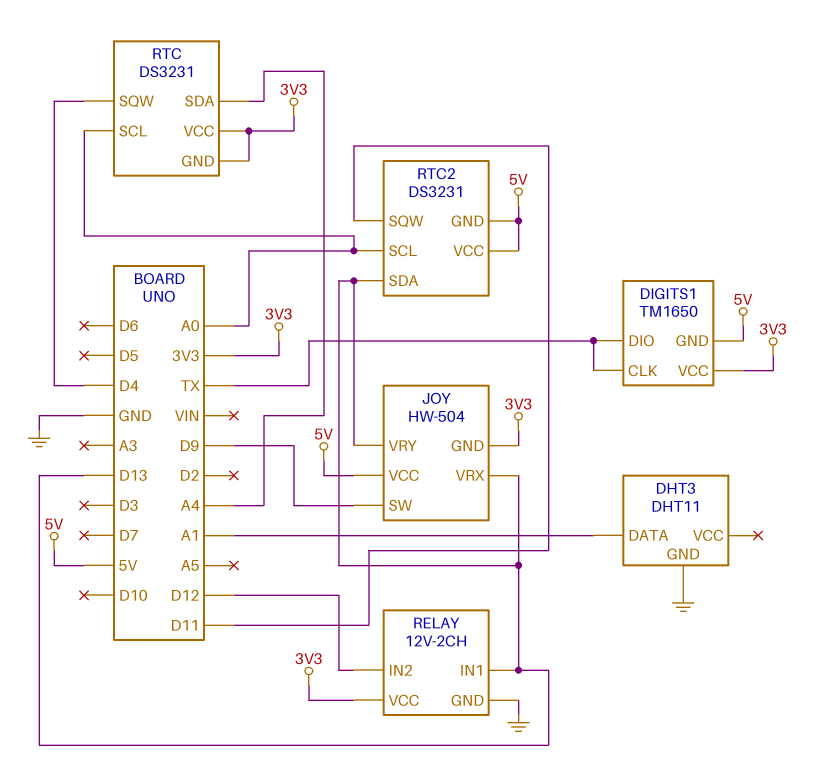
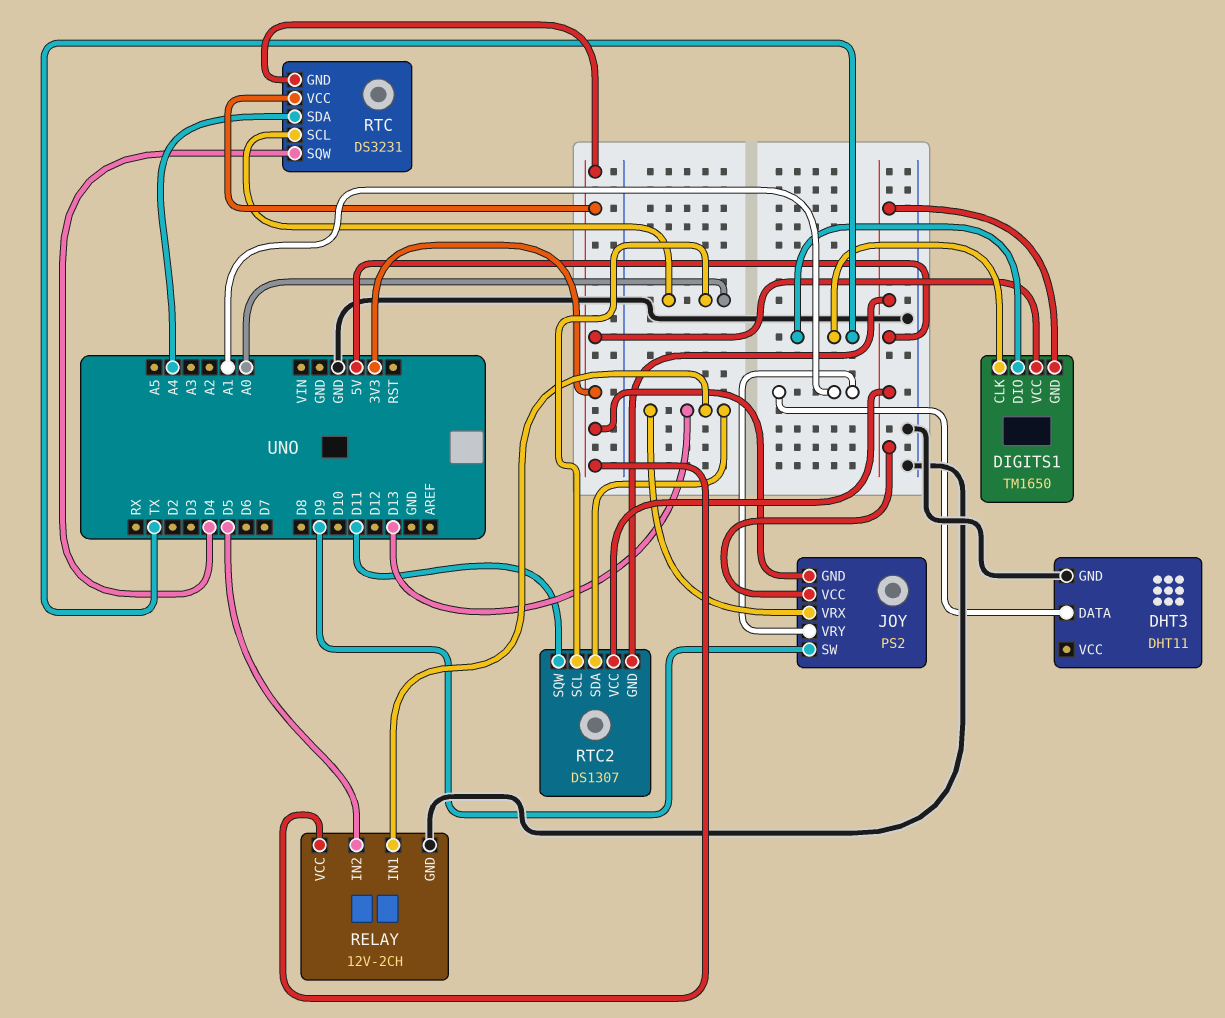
JOY: HW-504 -> PS2
JOY pin VRY: D13 -> A1
RELAY pin IN2: D12 -> D5
RTC2: DS3231 -> DS1307

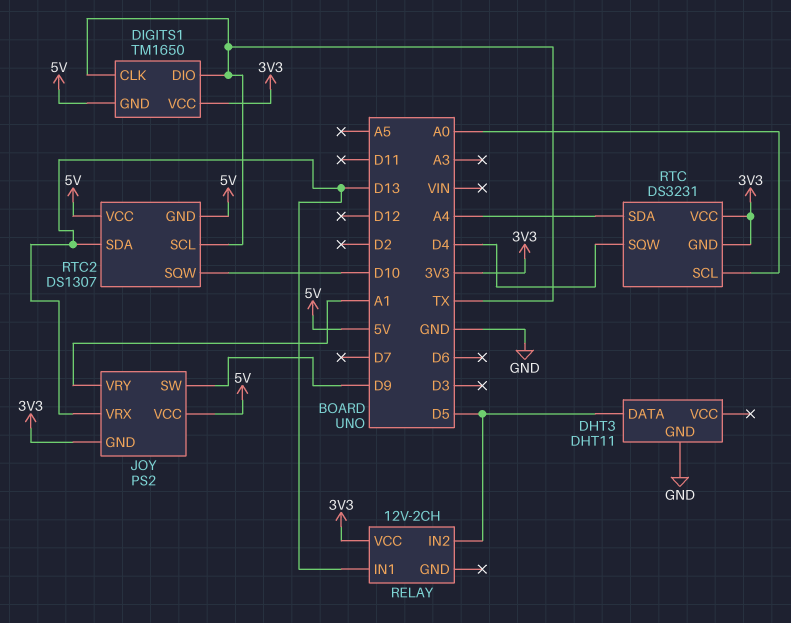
DHT3 pin DATA: A1 -> D5
RELAY pin GND: GND -> none
RTC2 pin SCL: A0 -> TX
RTC2 pin SQW: D11 -> D10

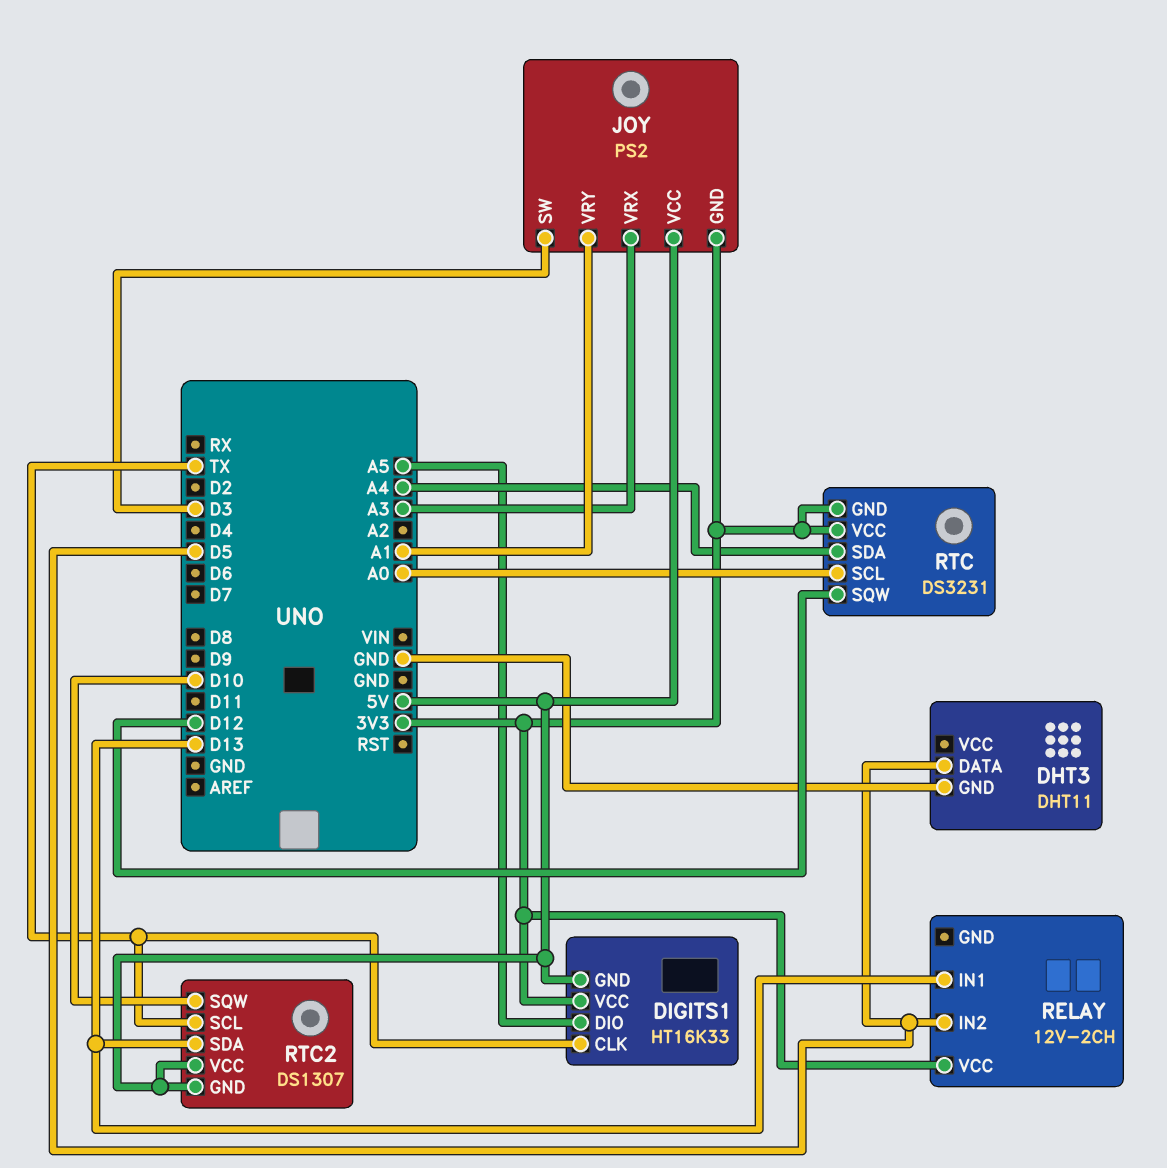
DIGITS1: TM1650 -> HT16K33
DIGITS1 pin DIO: TX -> A5
JOY pin SW: D9 -> D3
JOY pin VRX: D13 -> A3
RTC pin SQW: D4 -> D12

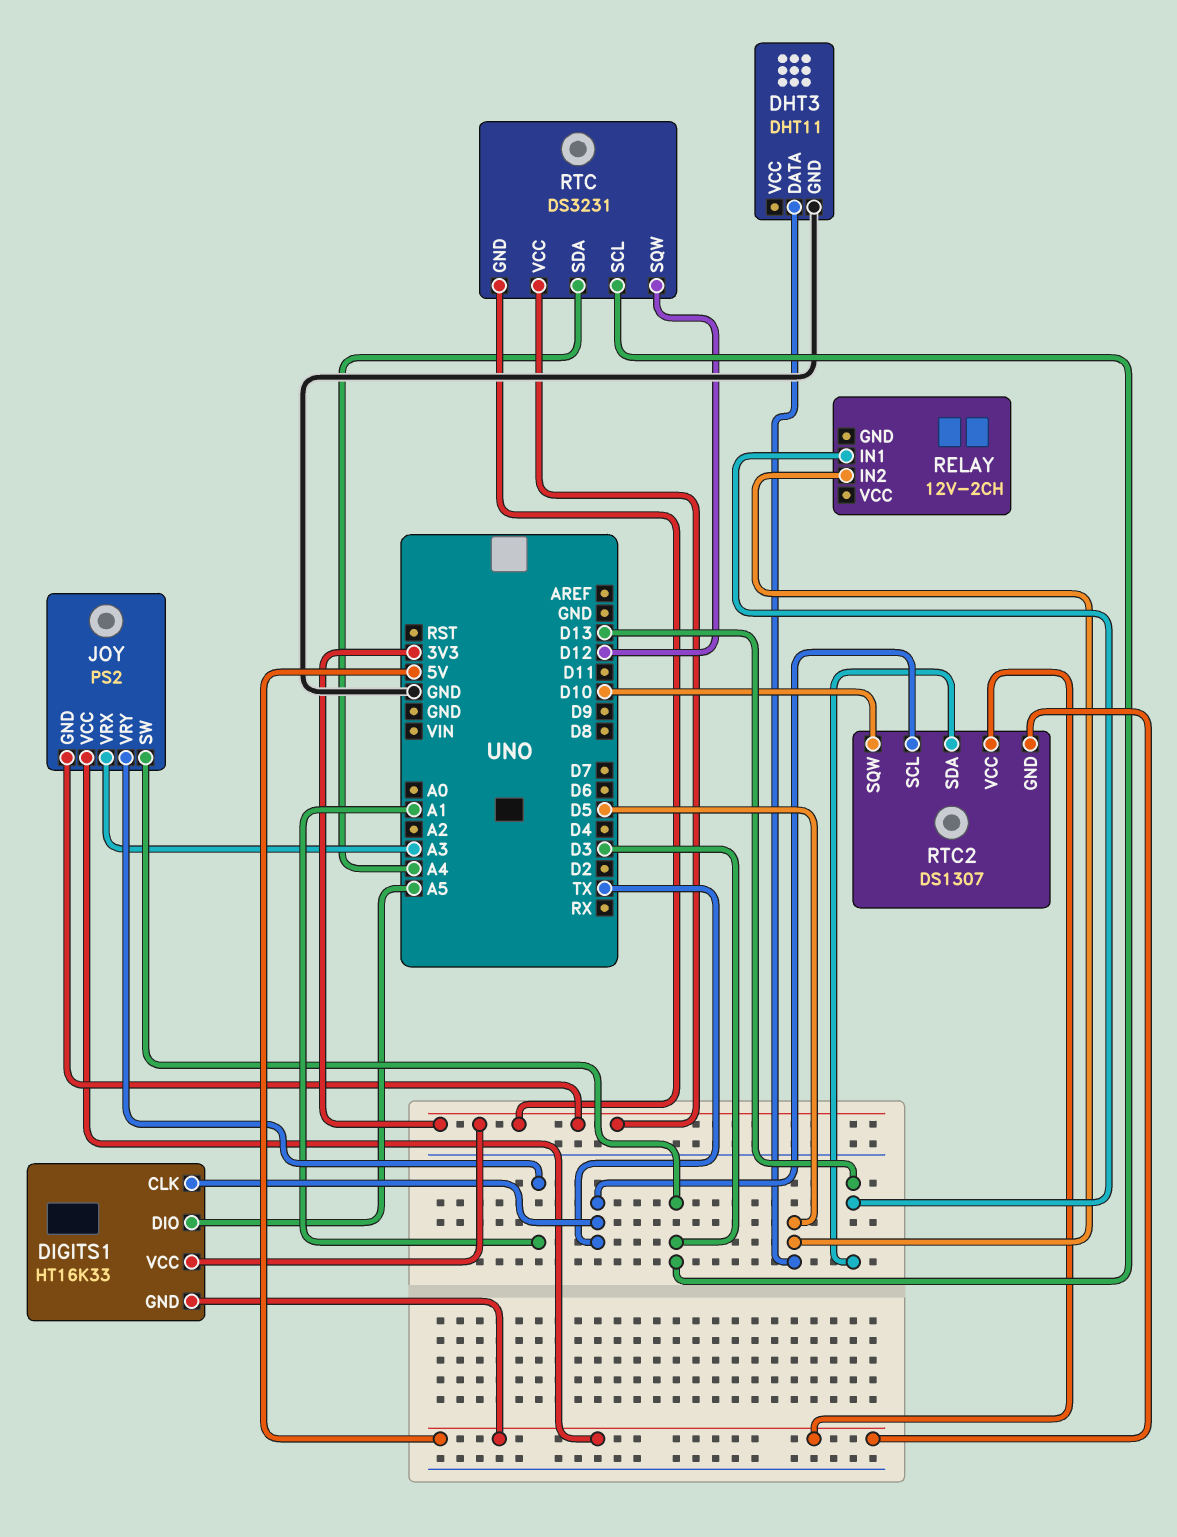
RELAY pin VCC: 3V3 -> none
RTC pin SCL: A0 -> D3

